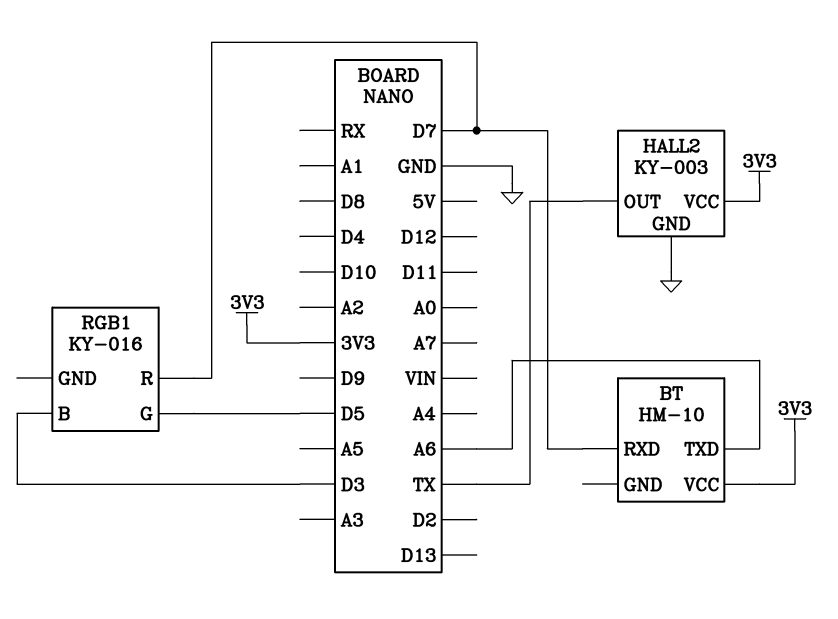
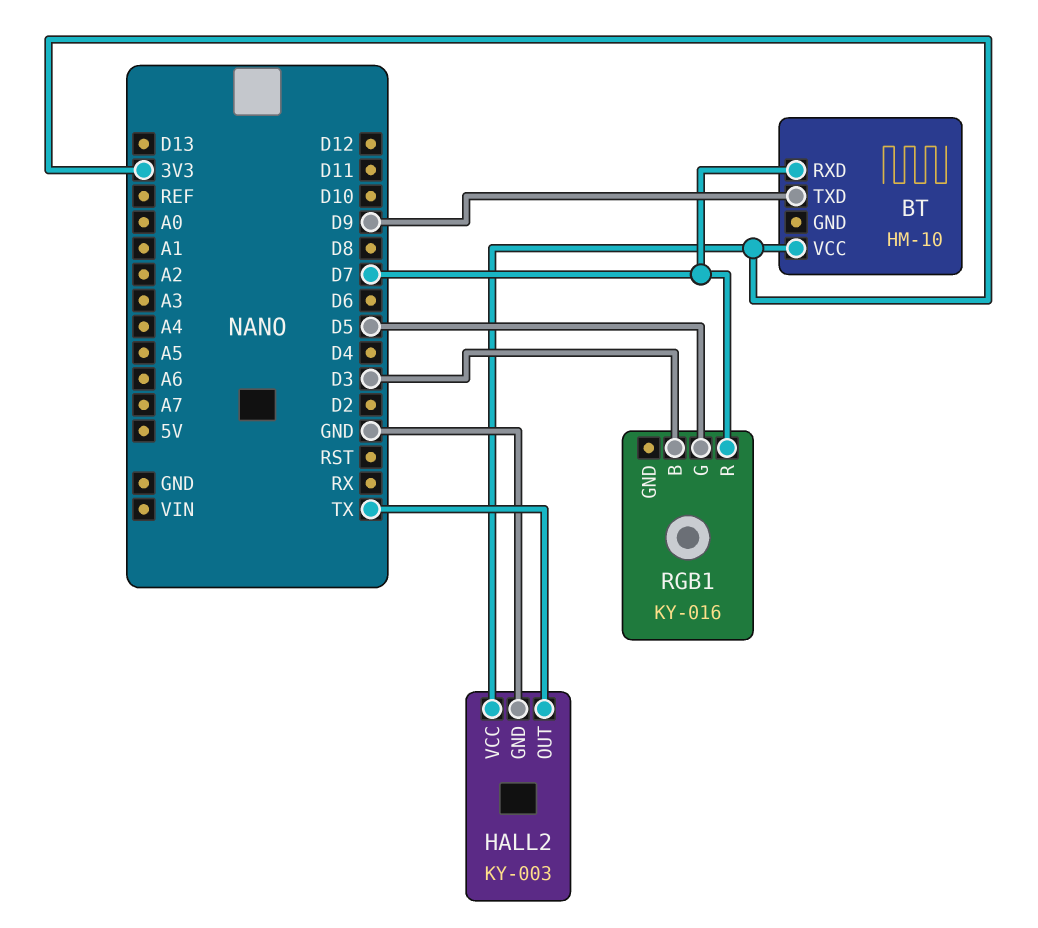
BT pin TXD: A6 -> D9

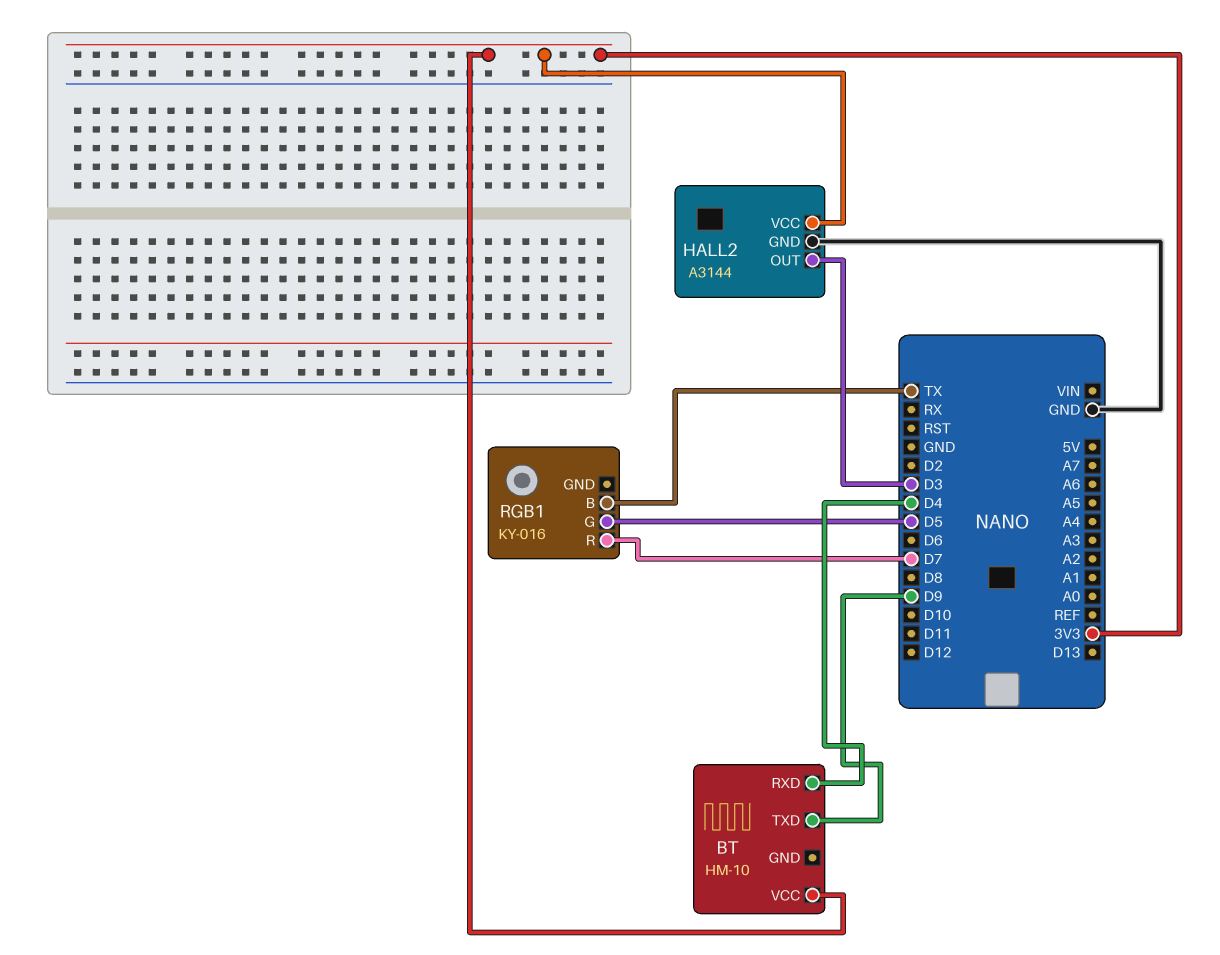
BT pin RXD: D7 -> D4
HALL2: KY-003 -> A3144
HALL2 pin OUT: TX -> D3
RGB1 pin B: D3 -> TX

